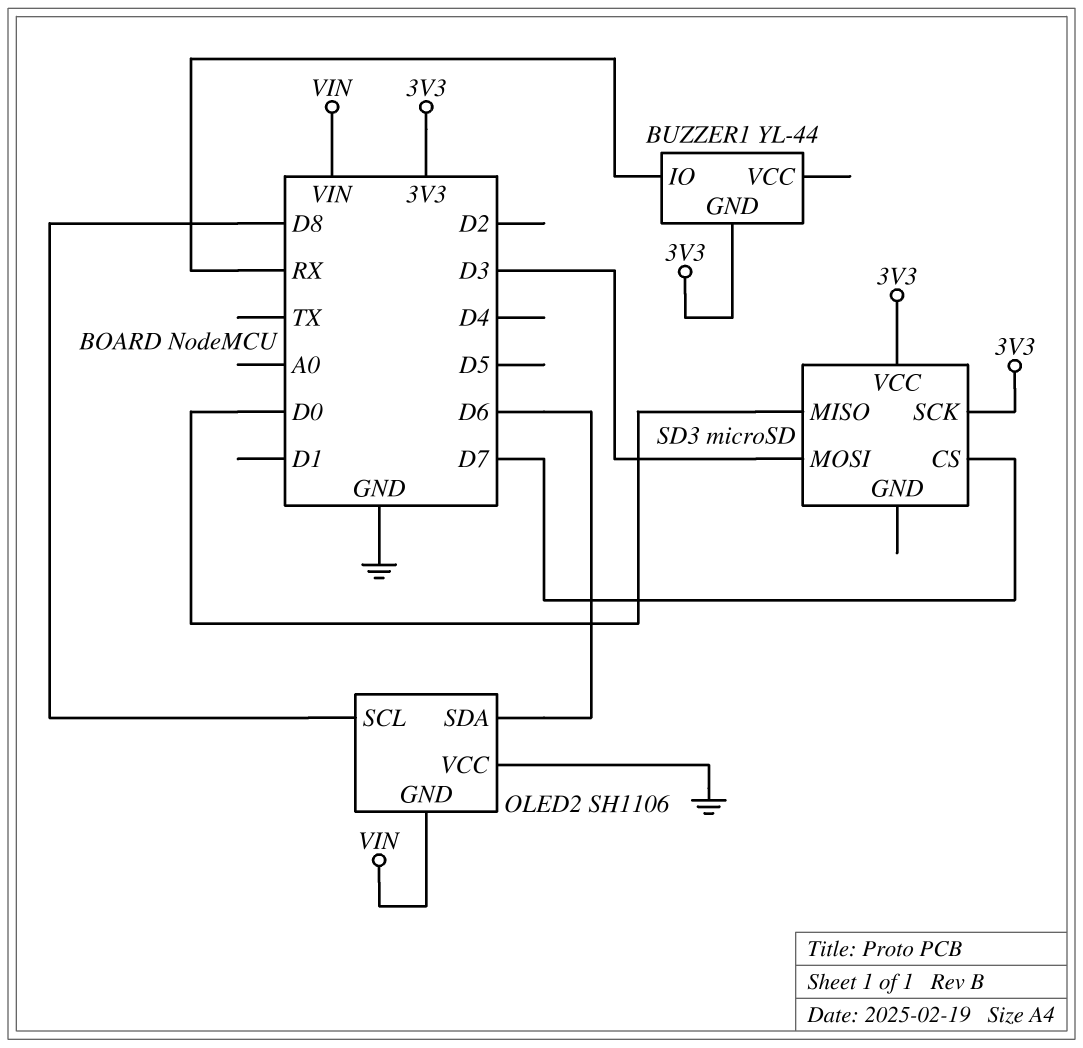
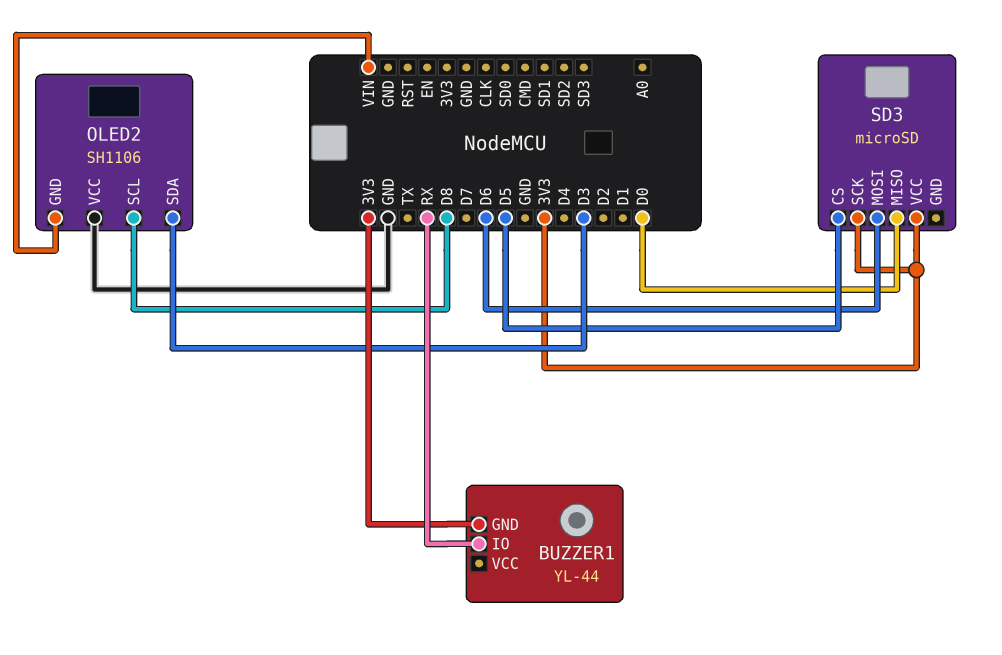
OLED2 pin SDA: D6 -> D3
SD3 pin CS: D7 -> D5
SD3 pin MOSI: D3 -> D6

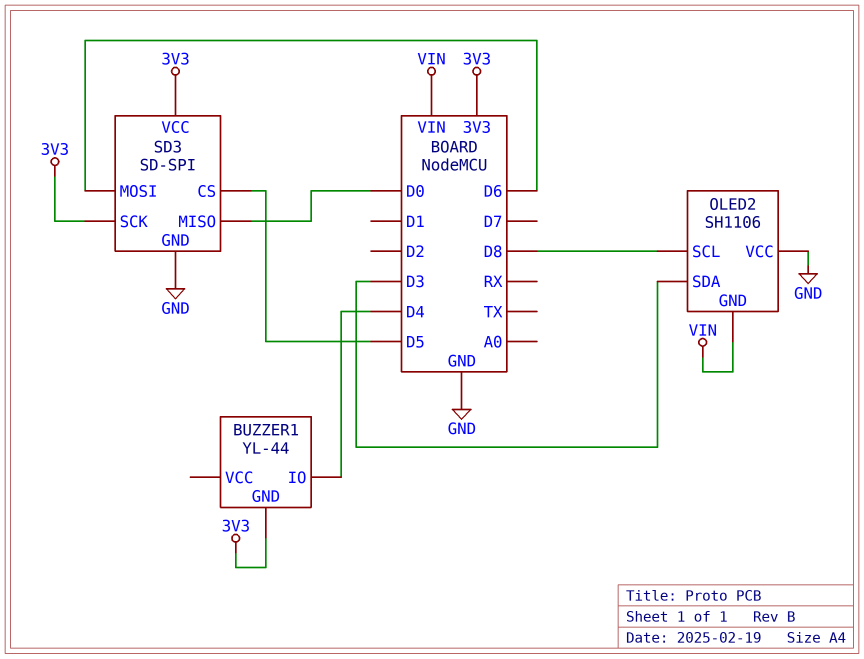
BUZZER1 pin IO: RX -> D4
SD3: microSD -> SD-SPI
SD3 pin GND: none -> GND

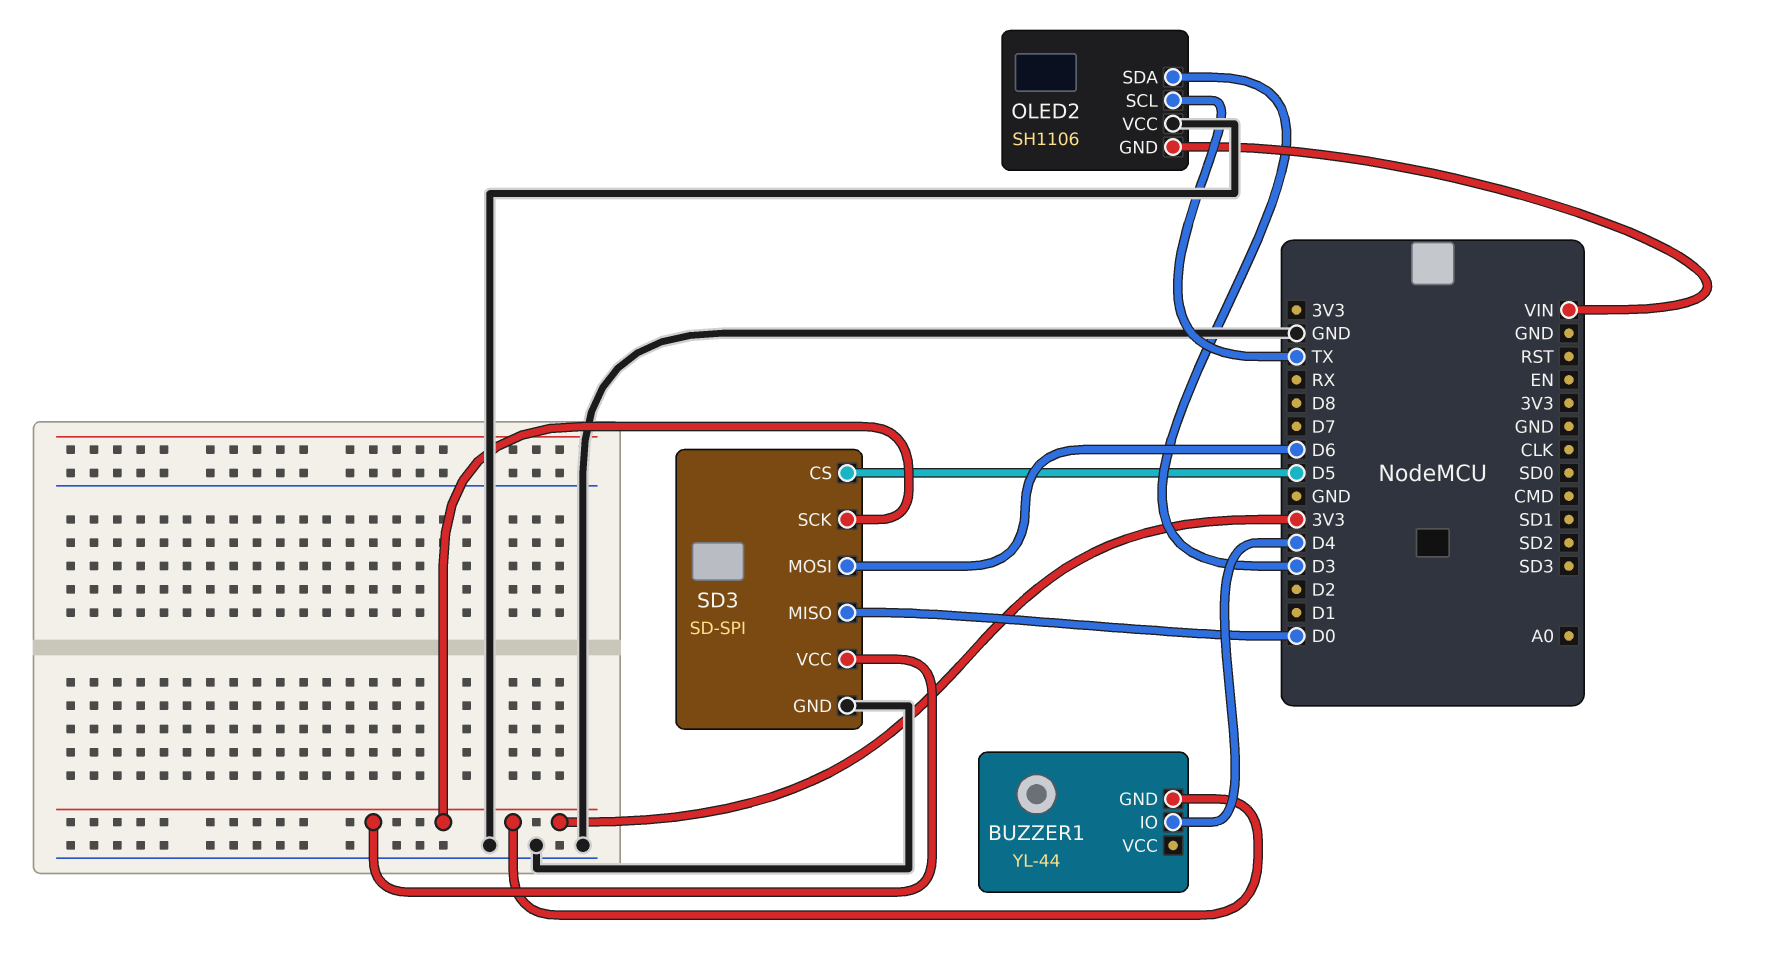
OLED2 pin SCL: D8 -> TX

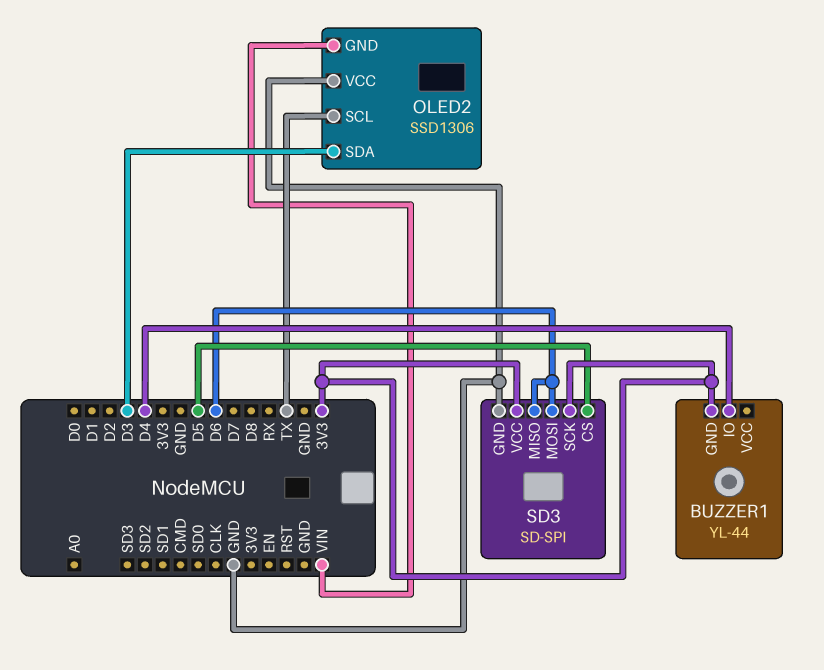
OLED2: SH1106 -> SSD1306
SD3 pin MISO: D0 -> D6

